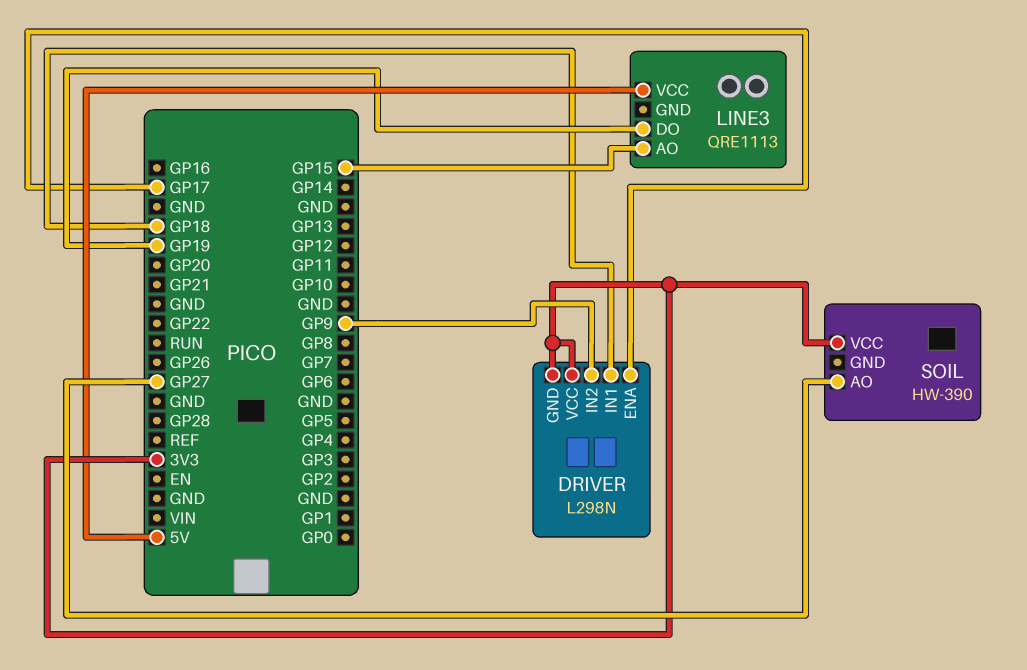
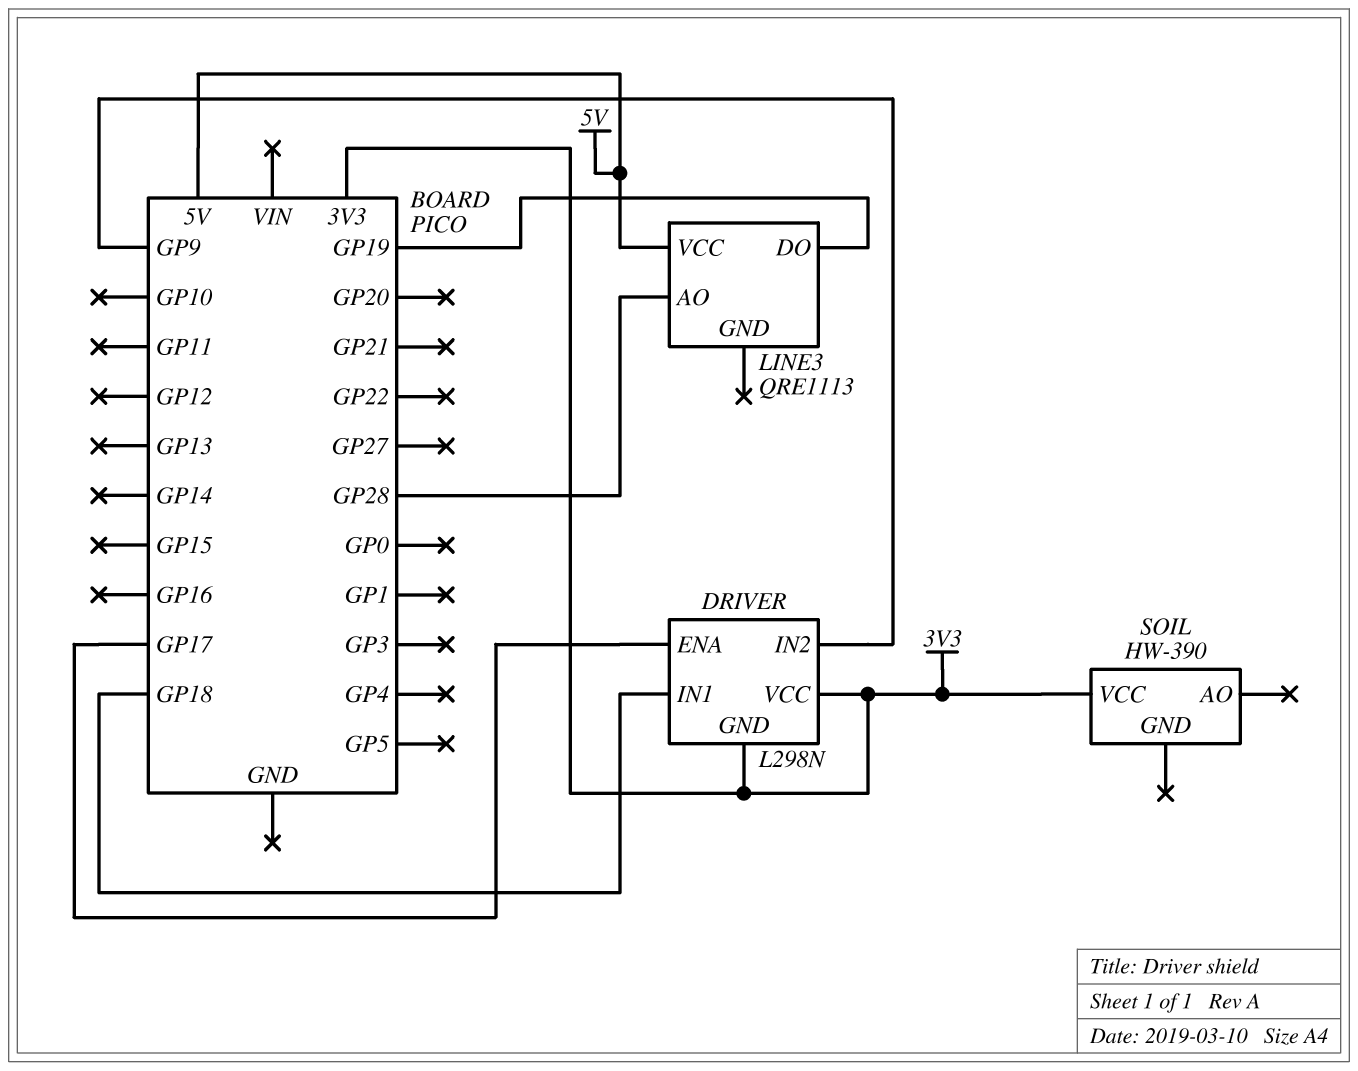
LINE3 pin AO: GP15 -> GP28
SOIL pin AO: GP27 -> none

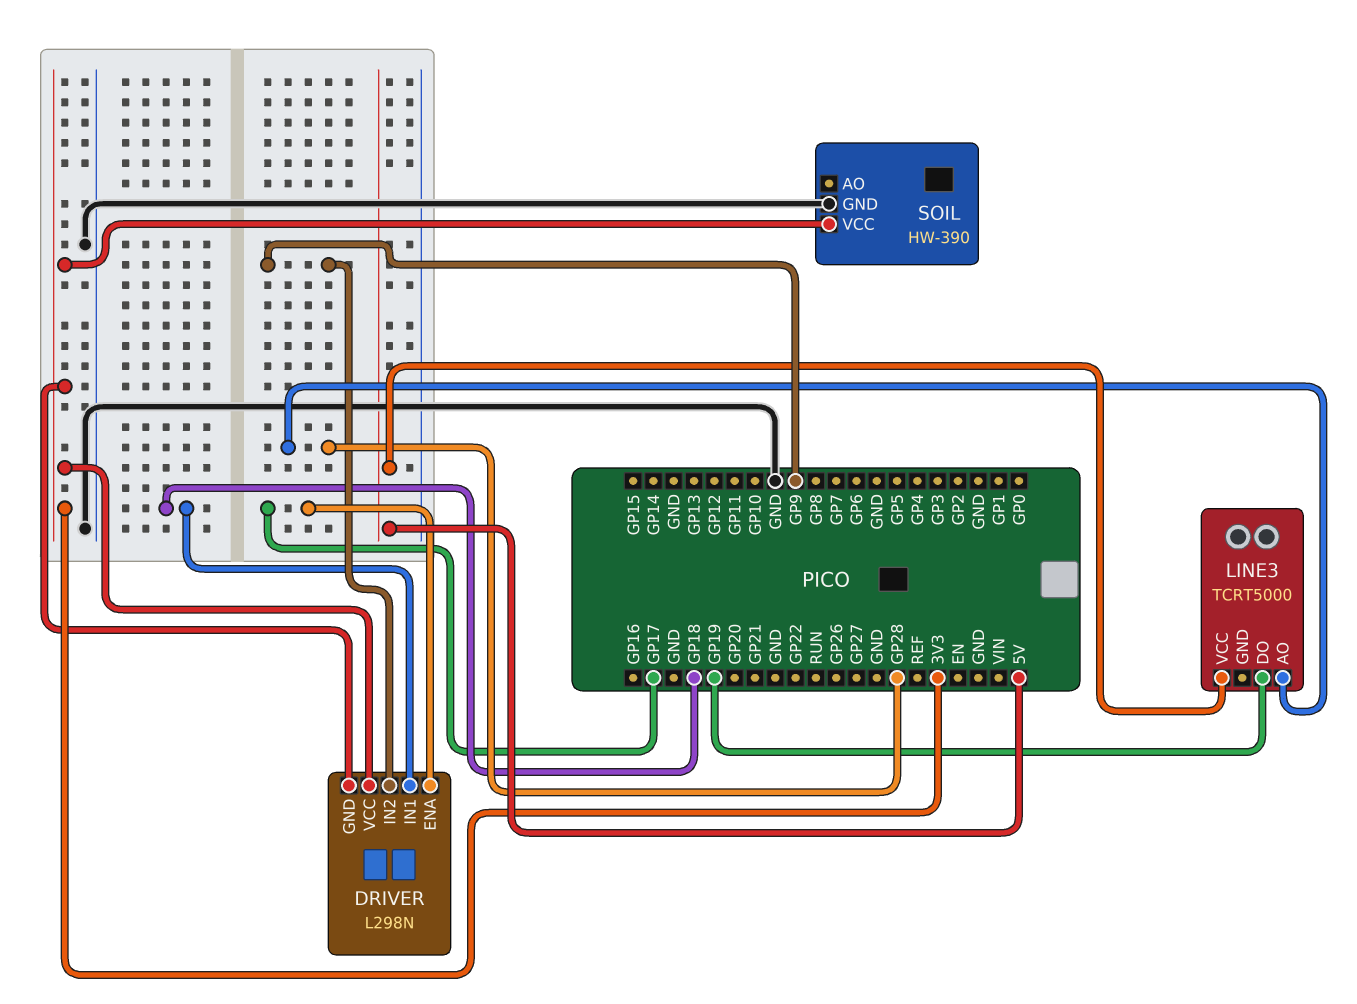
LINE3: QRE1113 -> TCRT5000
SOIL pin GND: none -> GND

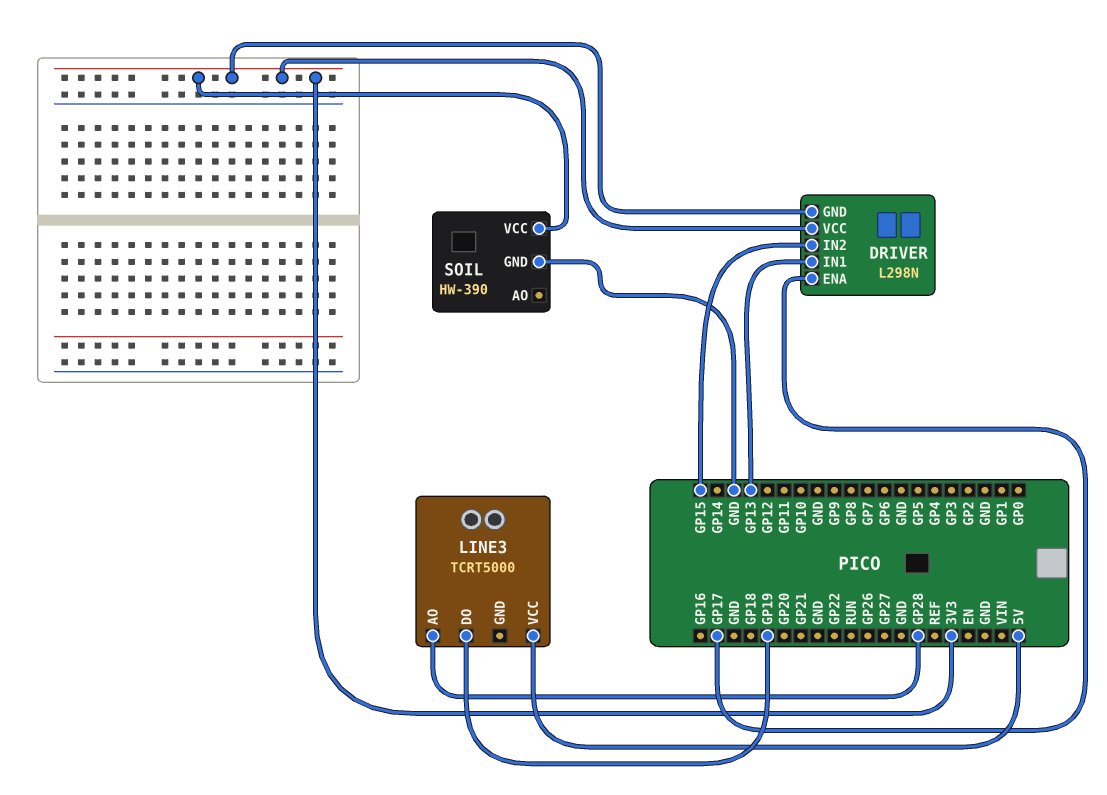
DRIVER pin IN1: GP18 -> GP13
DRIVER pin IN2: GP9 -> GP15

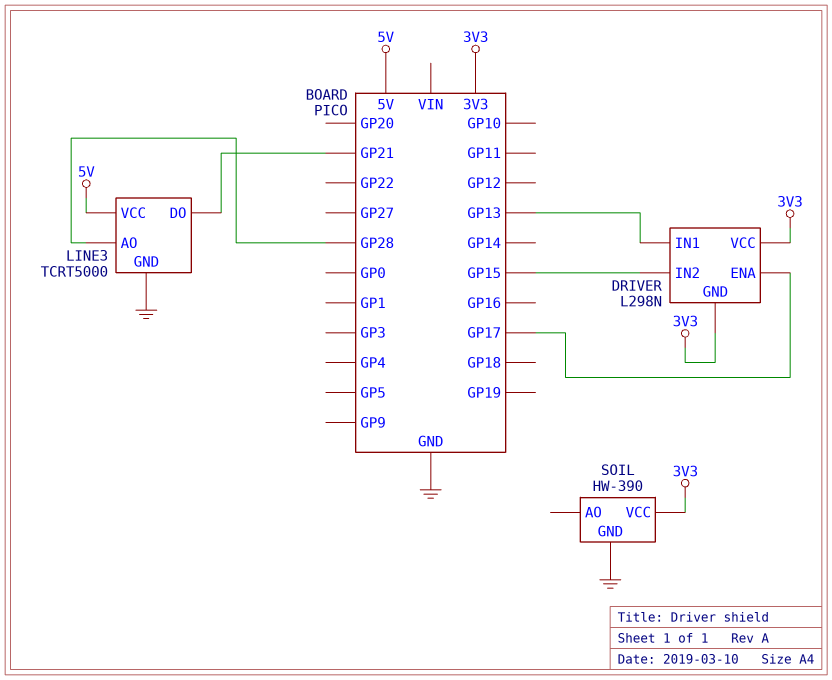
LINE3 pin DO: GP19 -> GP21
LINE3 pin GND: none -> GND

